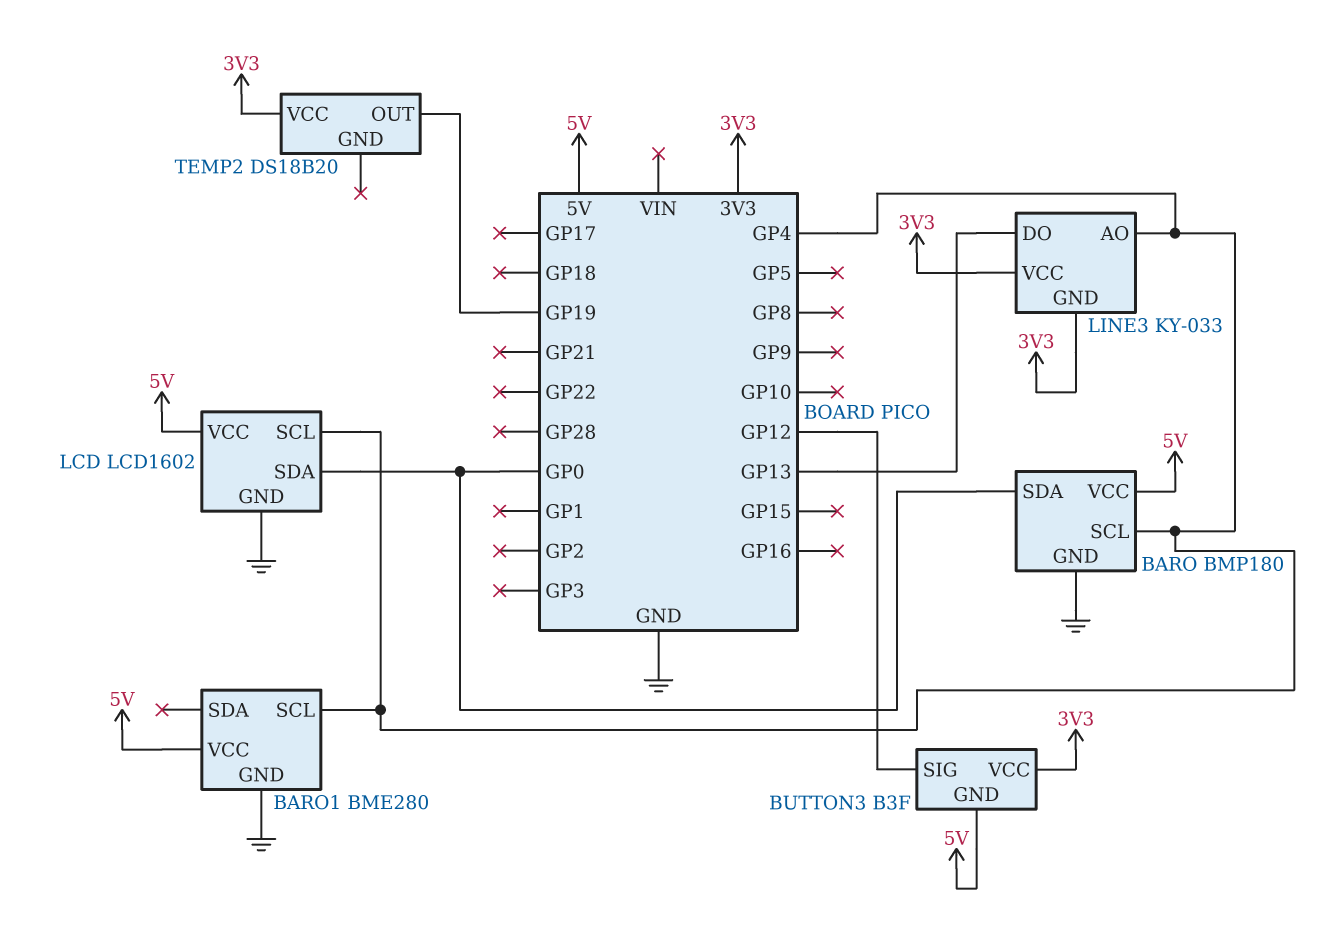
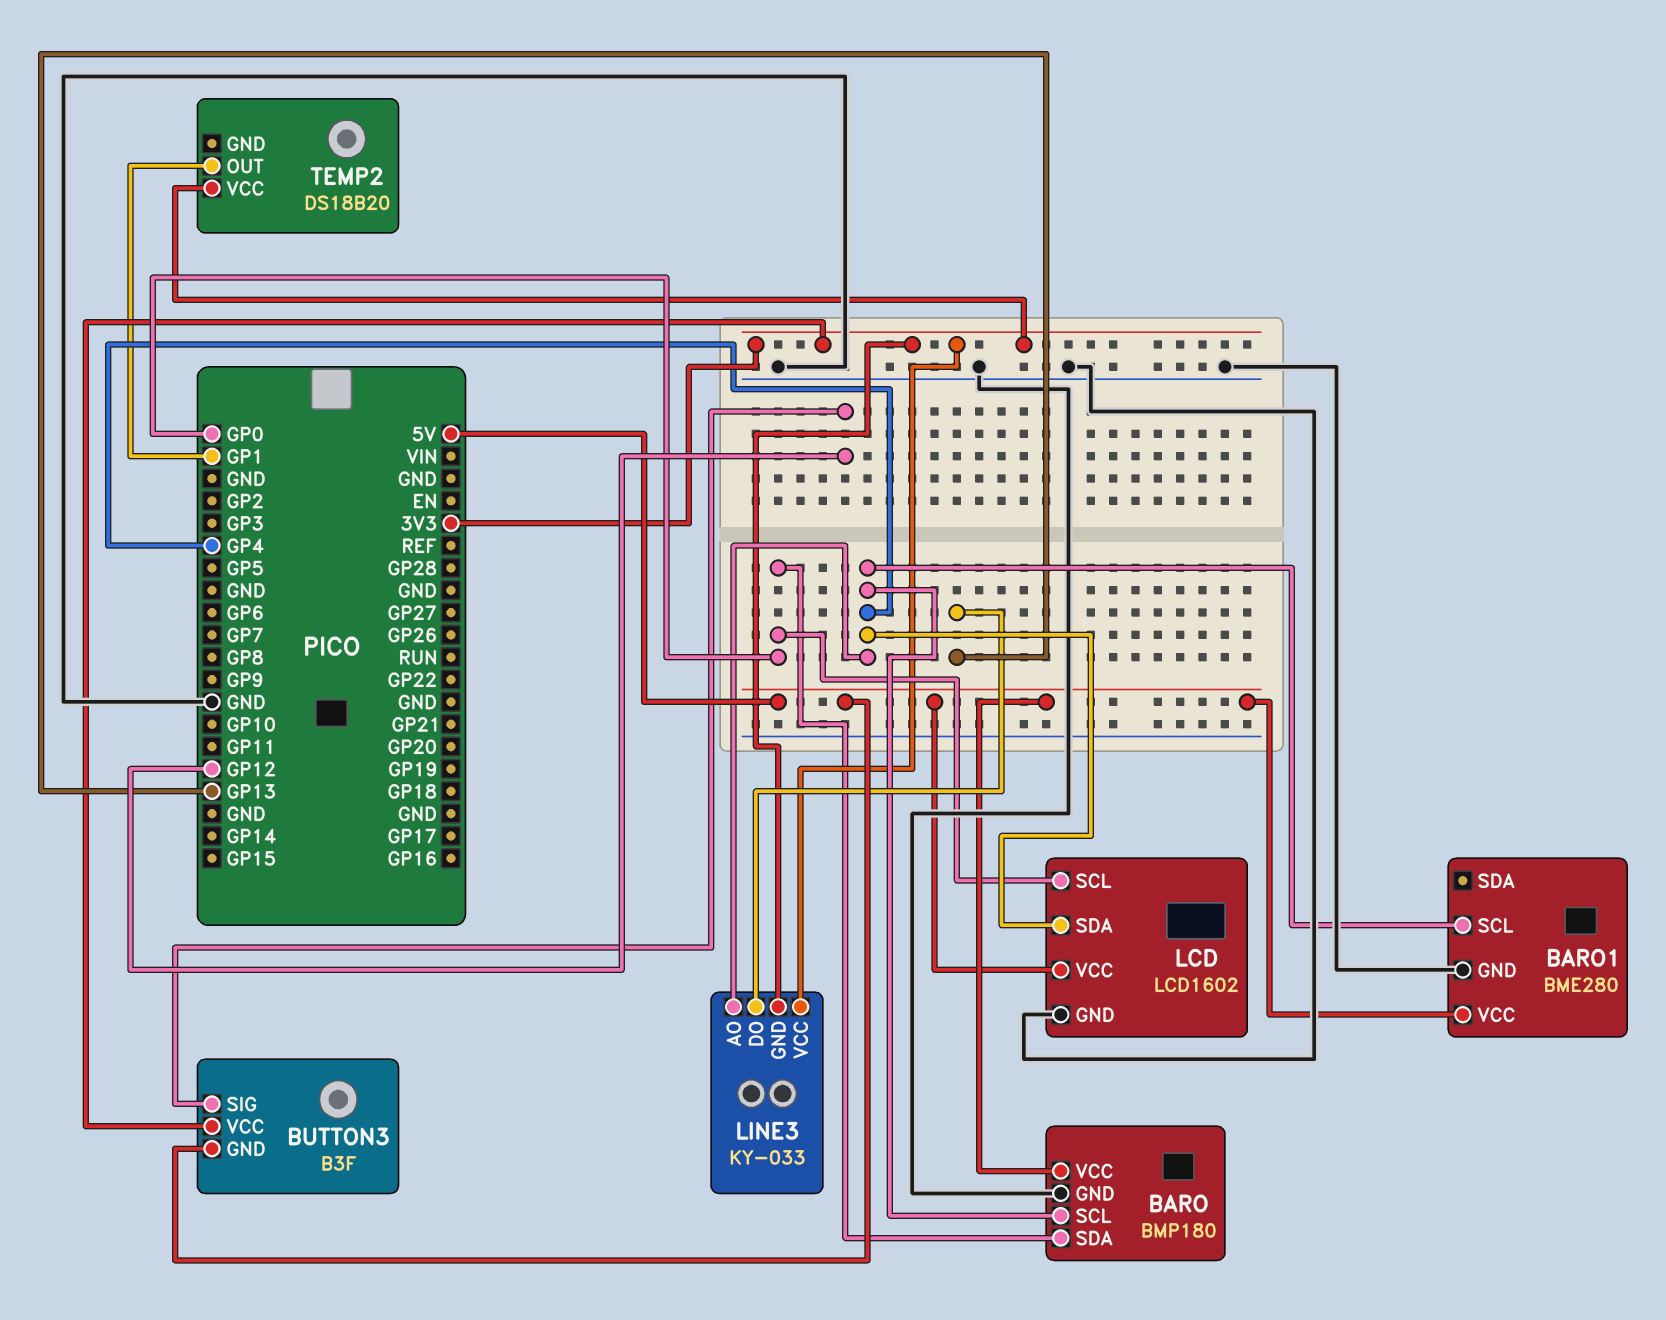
LCD pin SCL: GP4 -> GP0
LCD pin SDA: GP0 -> GP4
TEMP2 pin OUT: GP19 -> GP1

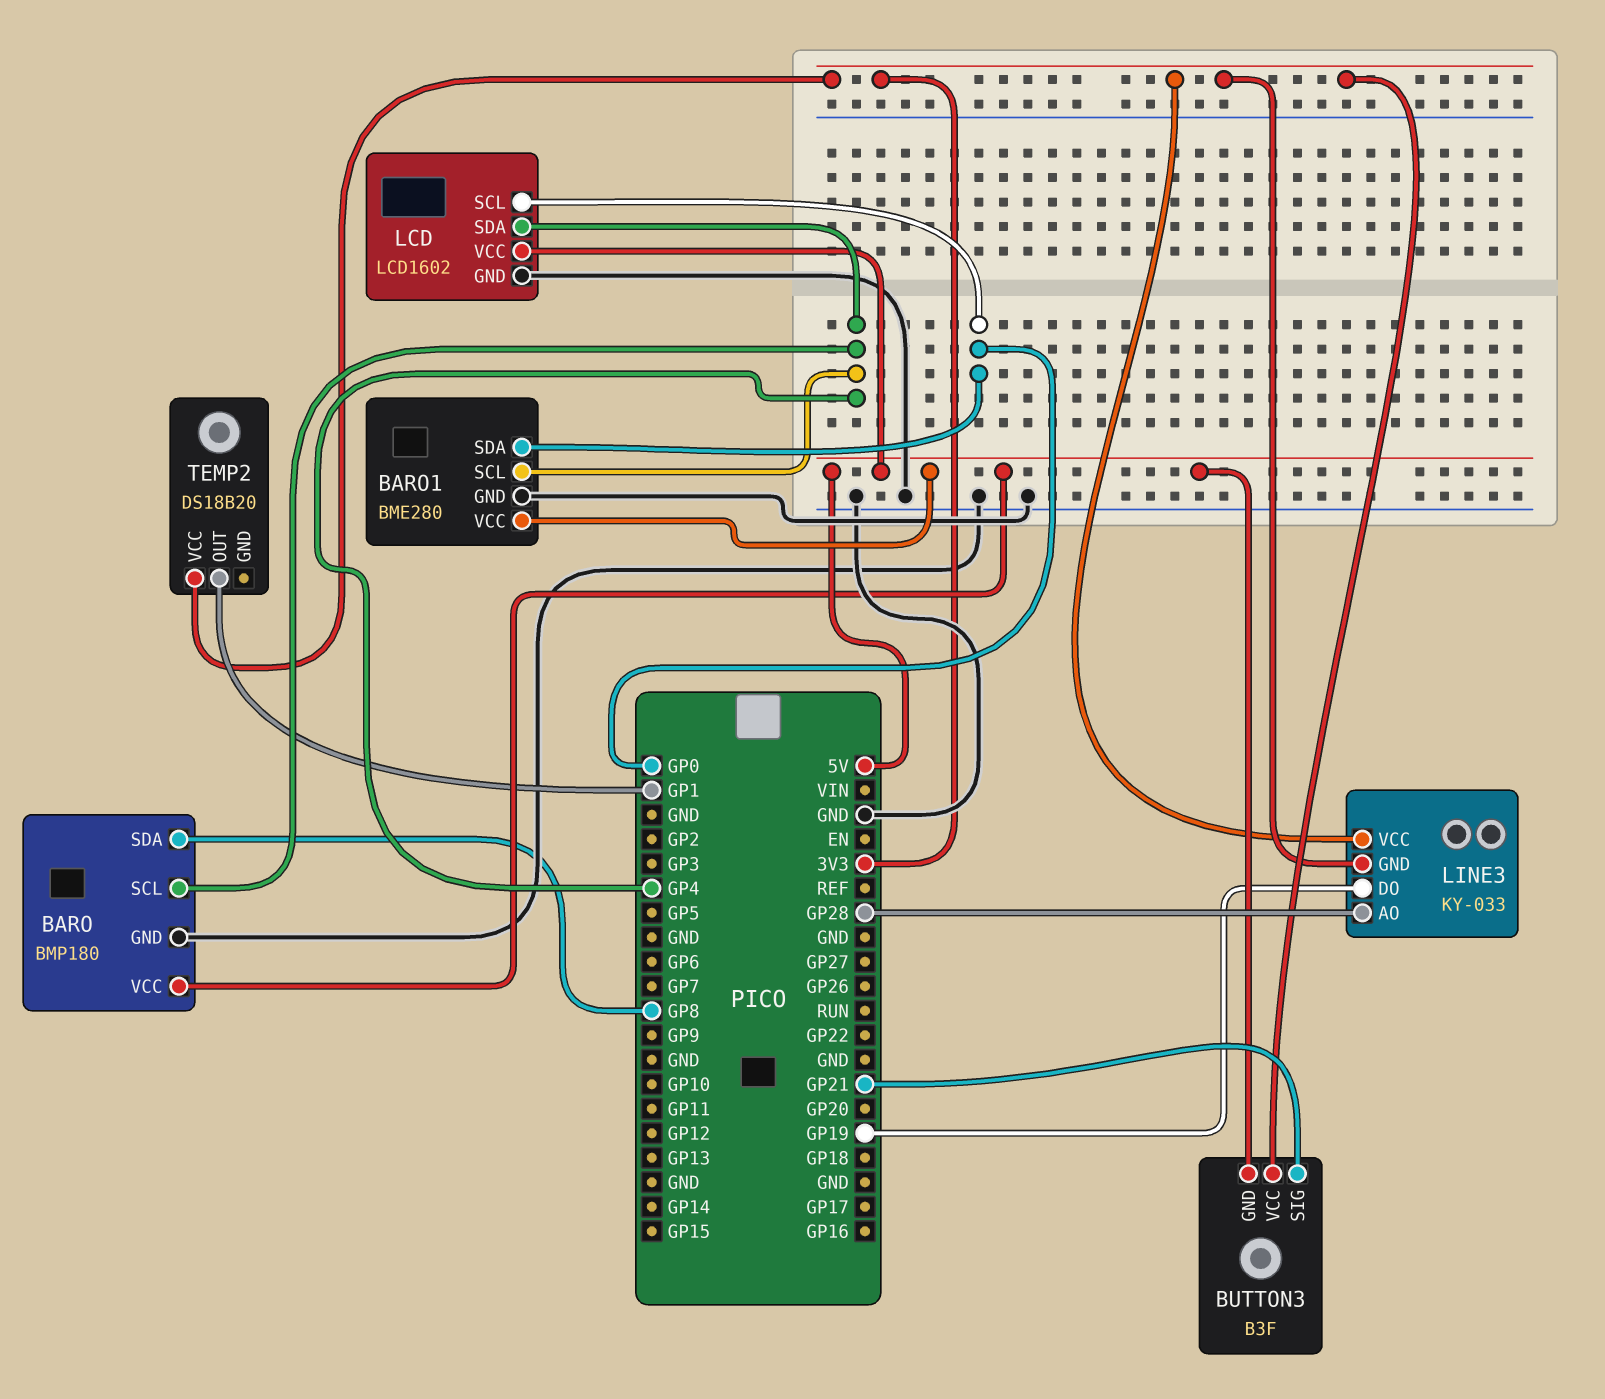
BARO pin SDA: GP0 -> GP8
BARO1 pin SDA: none -> GP0
BUTTON3 pin SIG: GP12 -> GP21
LINE3 pin AO: GP4 -> GP28
LINE3 pin DO: GP13 -> GP19

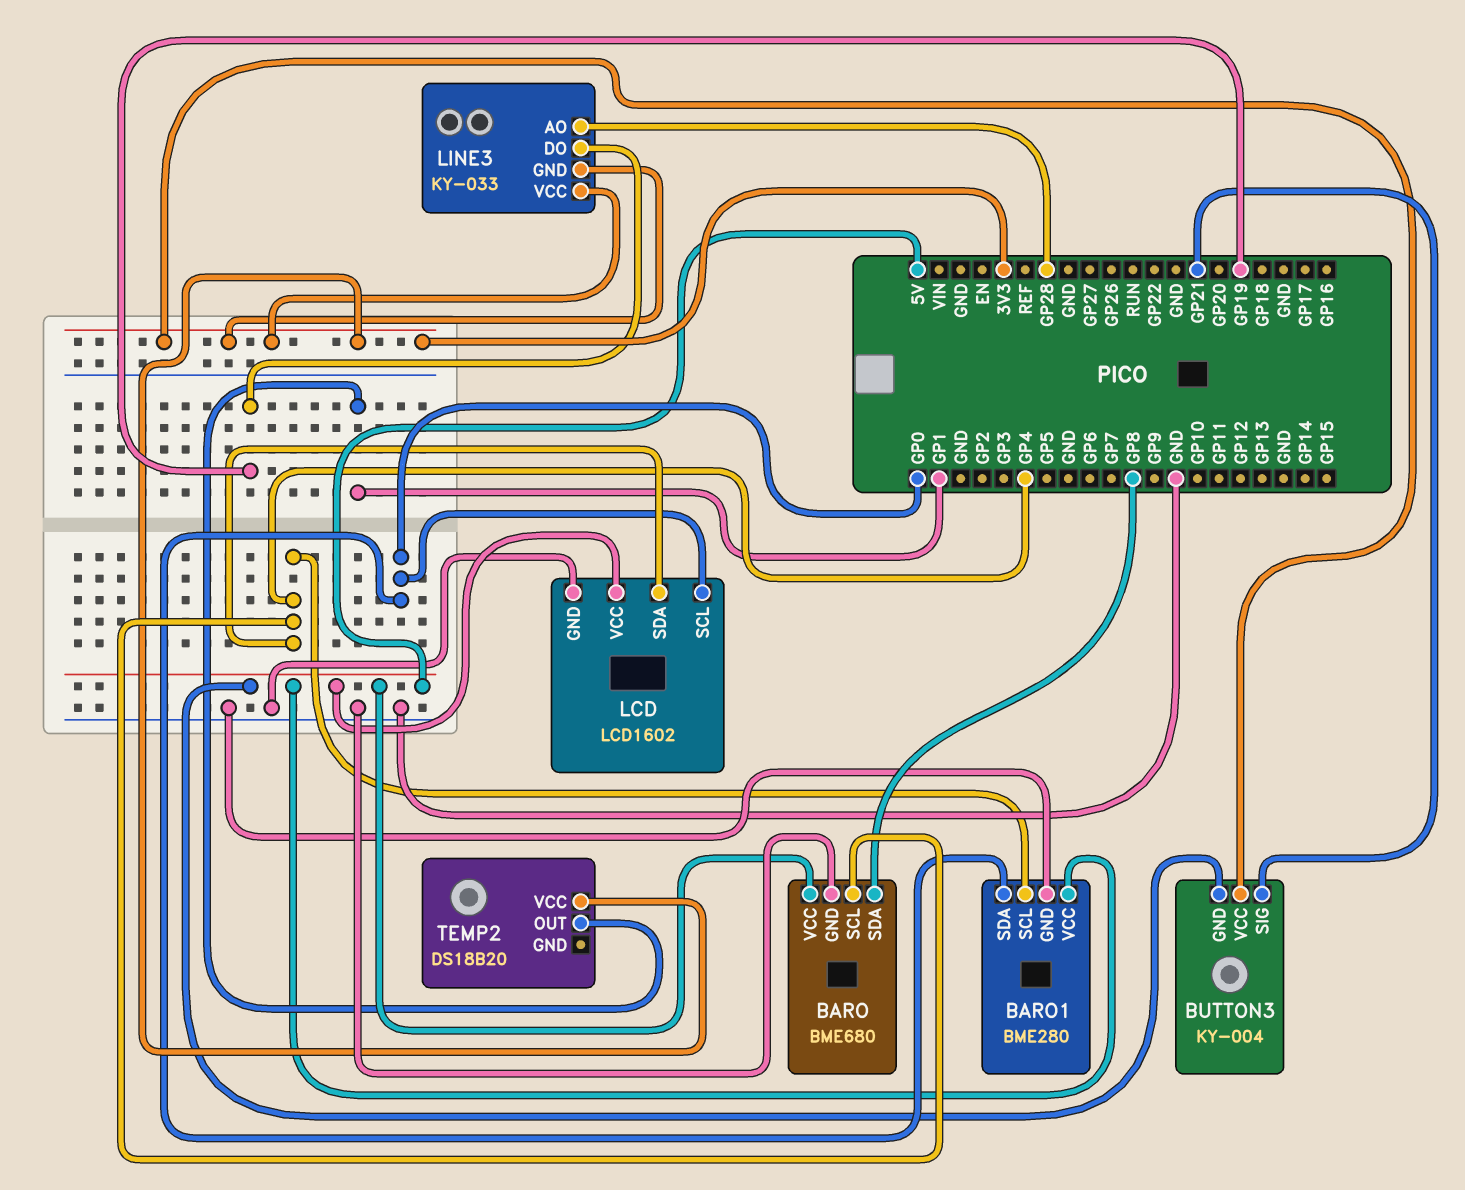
BARO: BMP180 -> BME680
BUTTON3: B3F -> KY-004

